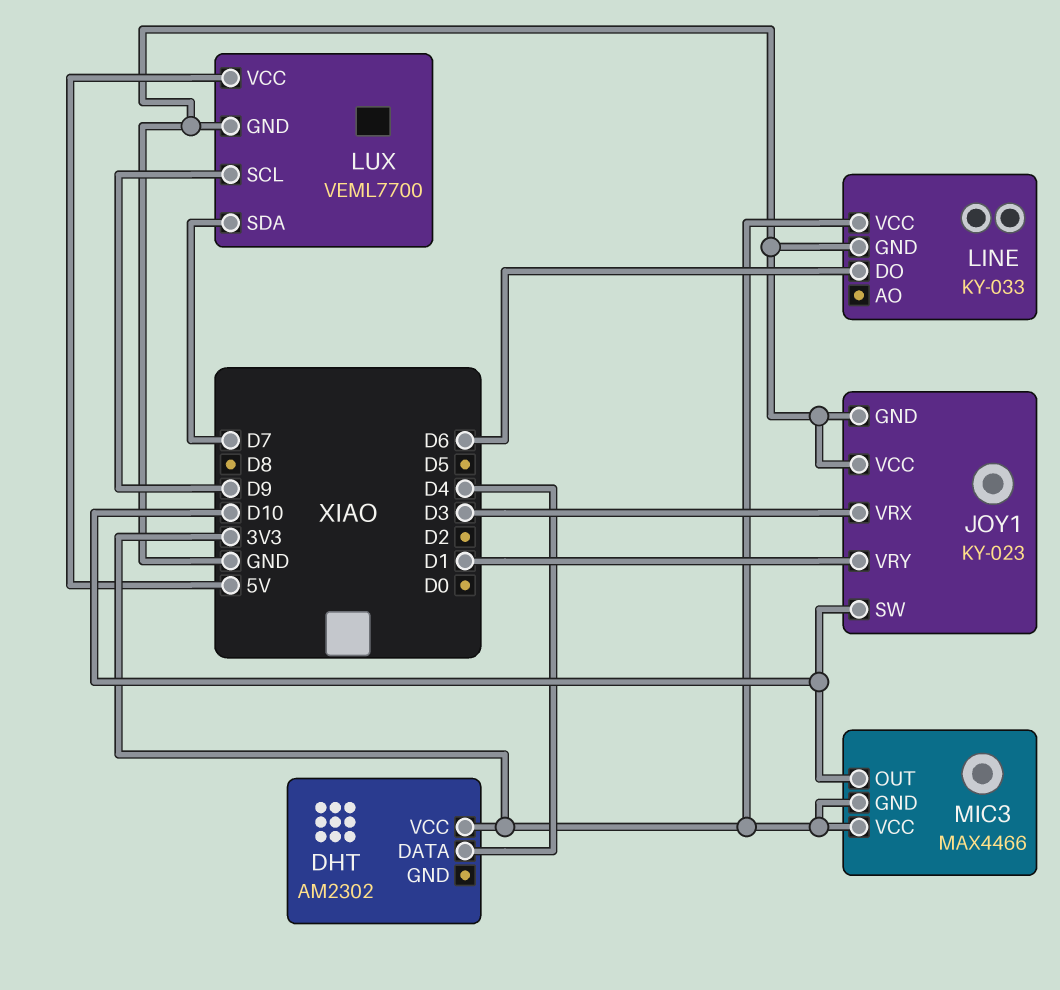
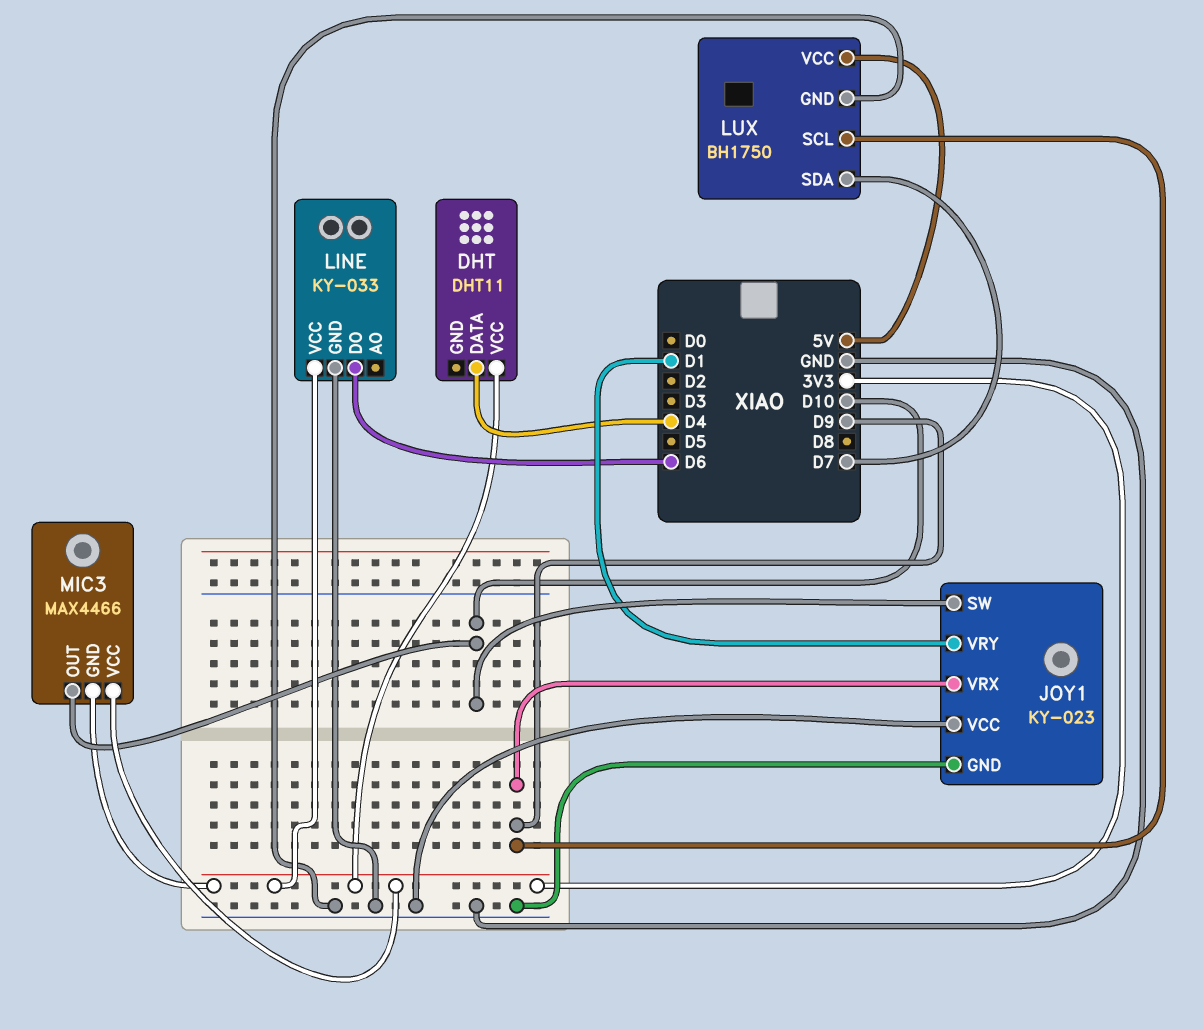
DHT: AM2302 -> DHT11
JOY1 pin VRX: D3 -> D9
LUX: VEML7700 -> BH1750

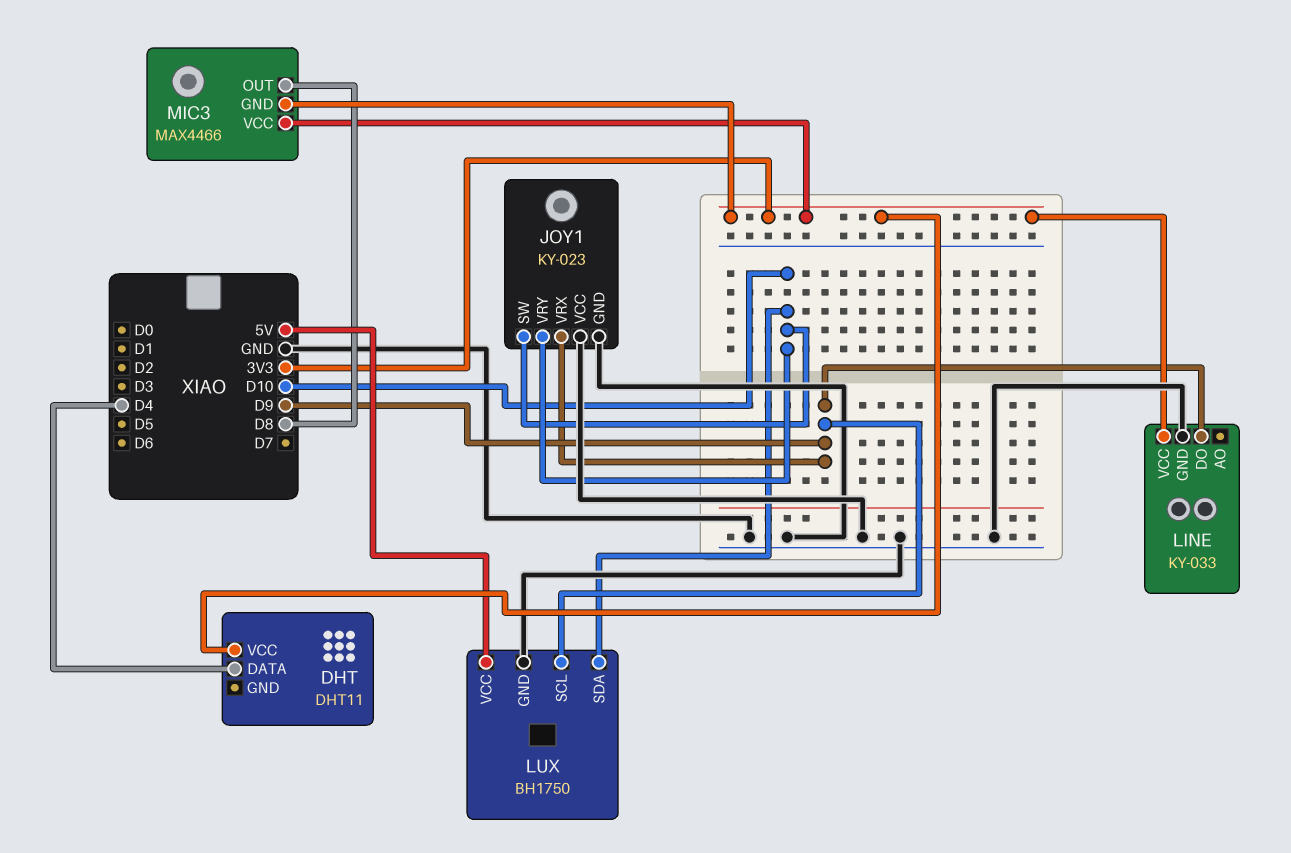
JOY1 pin VRY: D1 -> D10
LINE pin DO: D6 -> D9
LUX pin SDA: D7 -> D10
MIC3 pin OUT: D10 -> D8

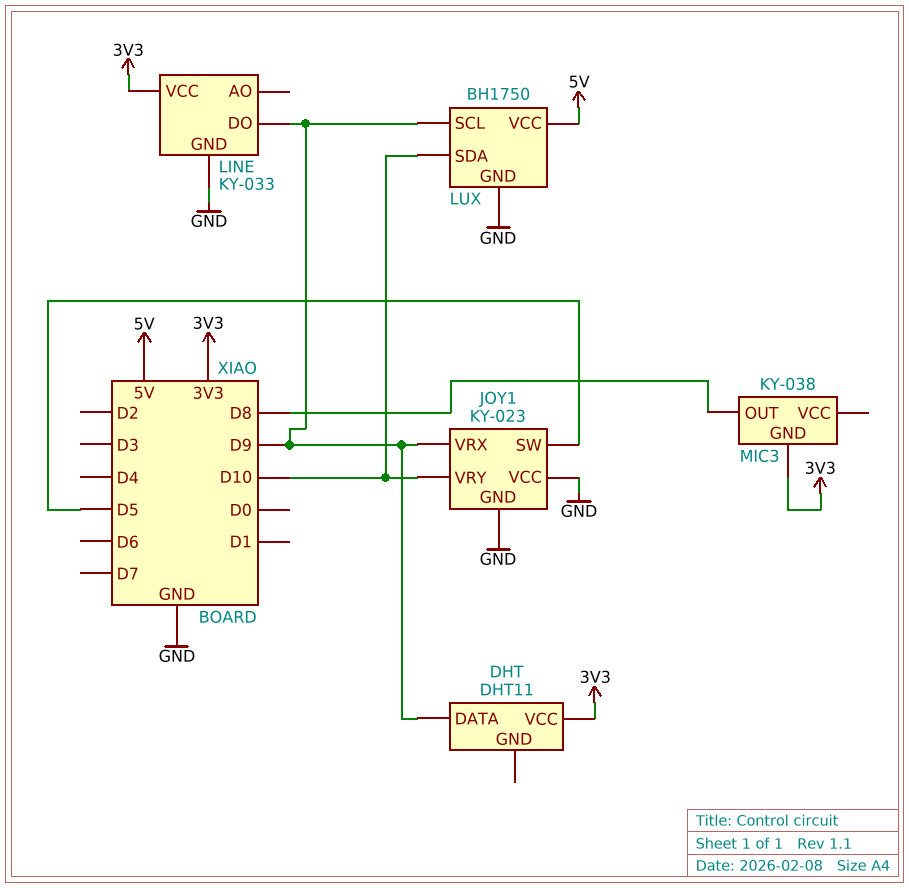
DHT pin DATA: D4 -> D9
JOY1 pin SW: D10 -> D5
MIC3: MAX4466 -> KY-038
MIC3 pin VCC: 3V3 -> none

